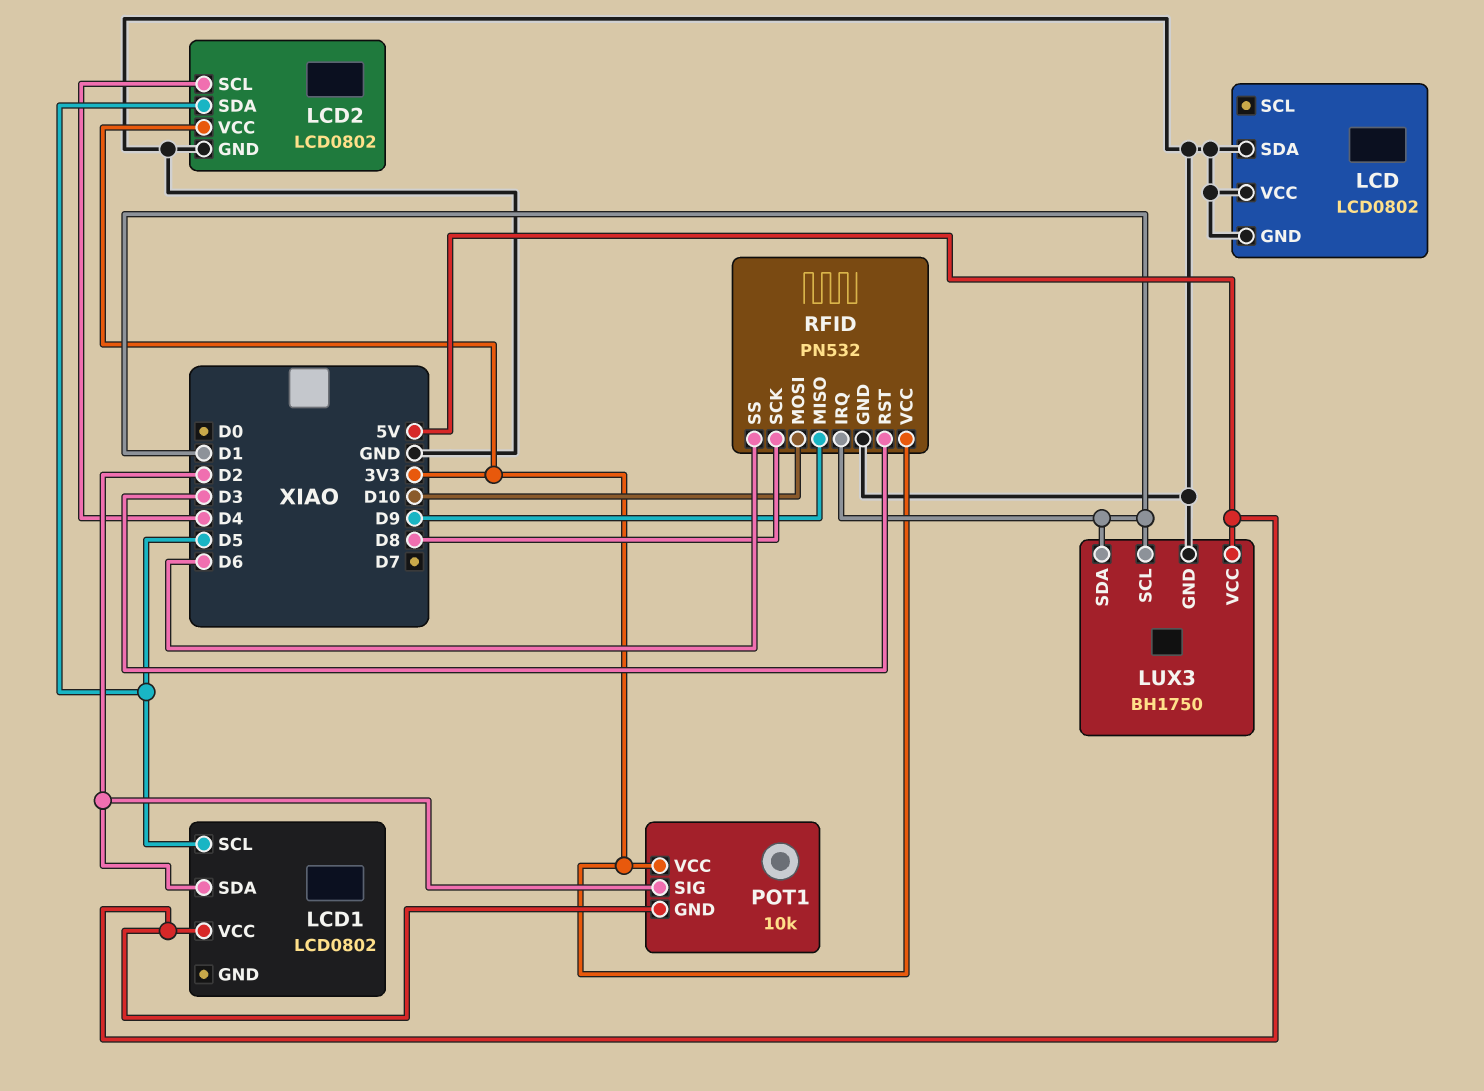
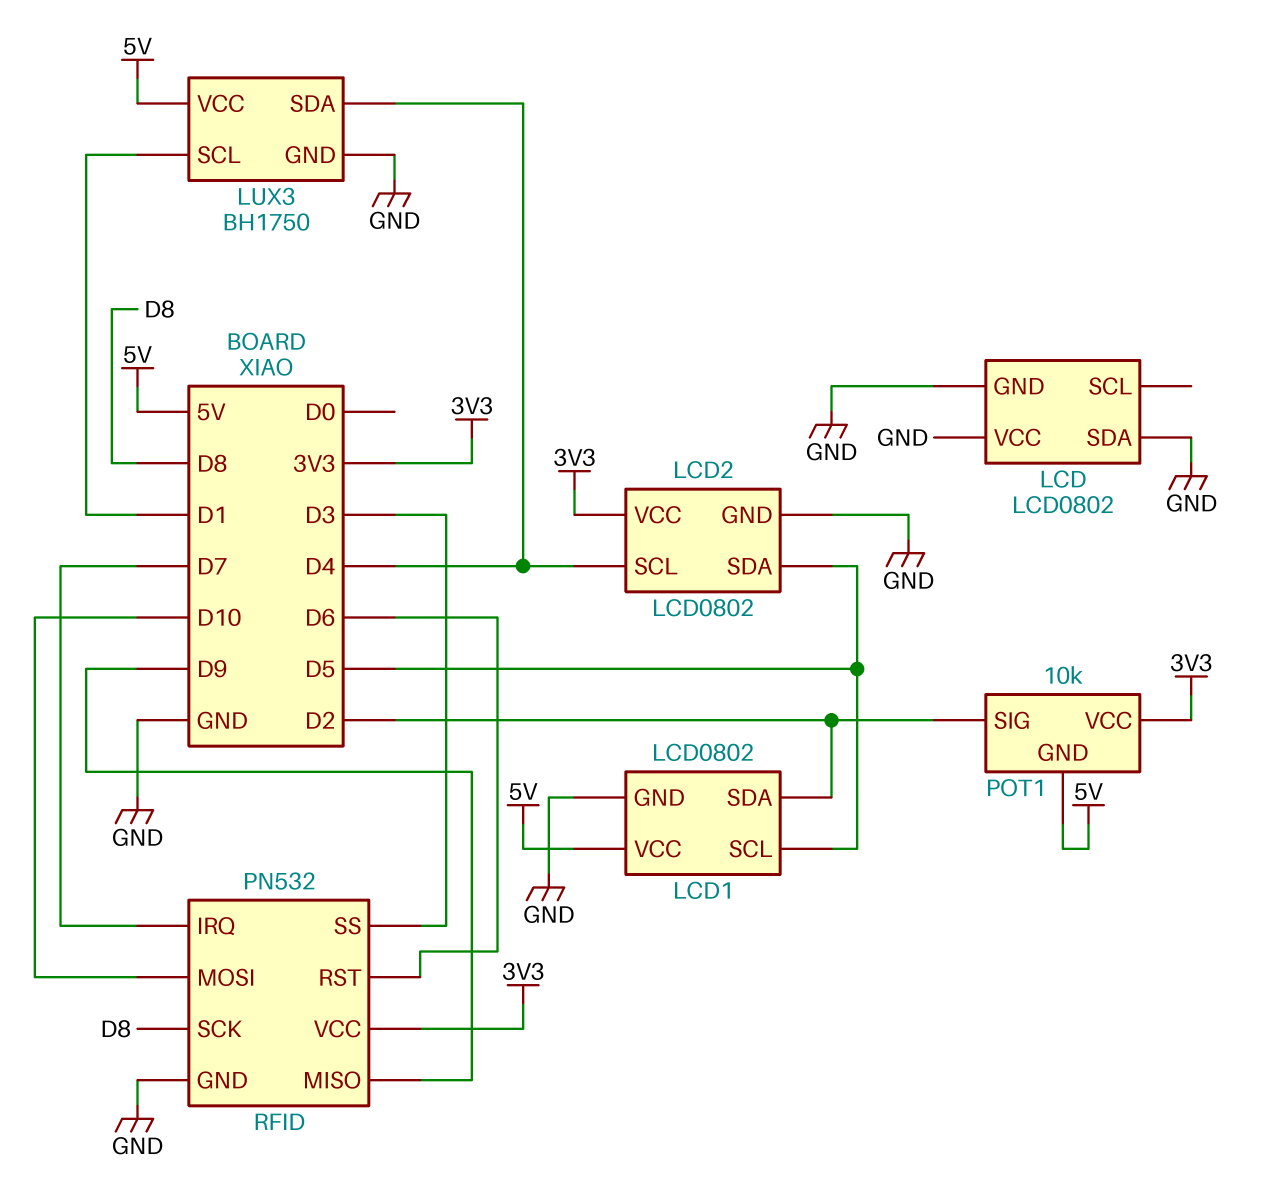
LCD1 pin GND: none -> GND
LUX3 pin SDA: D1 -> D4
RFID pin IRQ: D1 -> D7
RFID pin RST: D3 -> D6
RFID pin SS: D6 -> D3

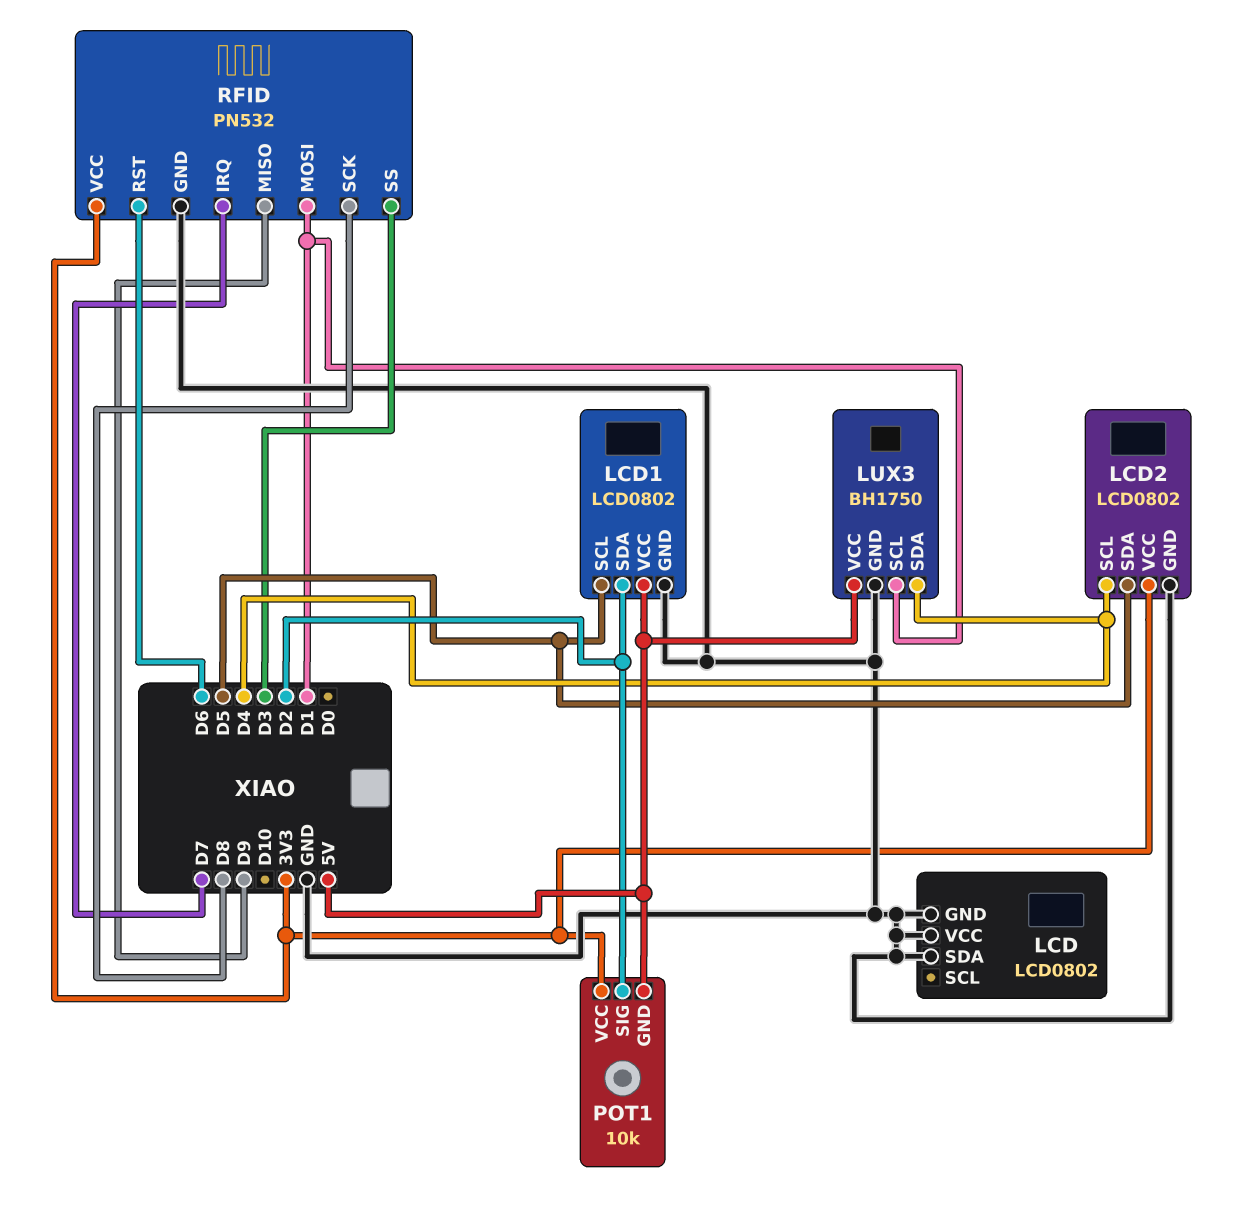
RFID pin MOSI: D10 -> D1

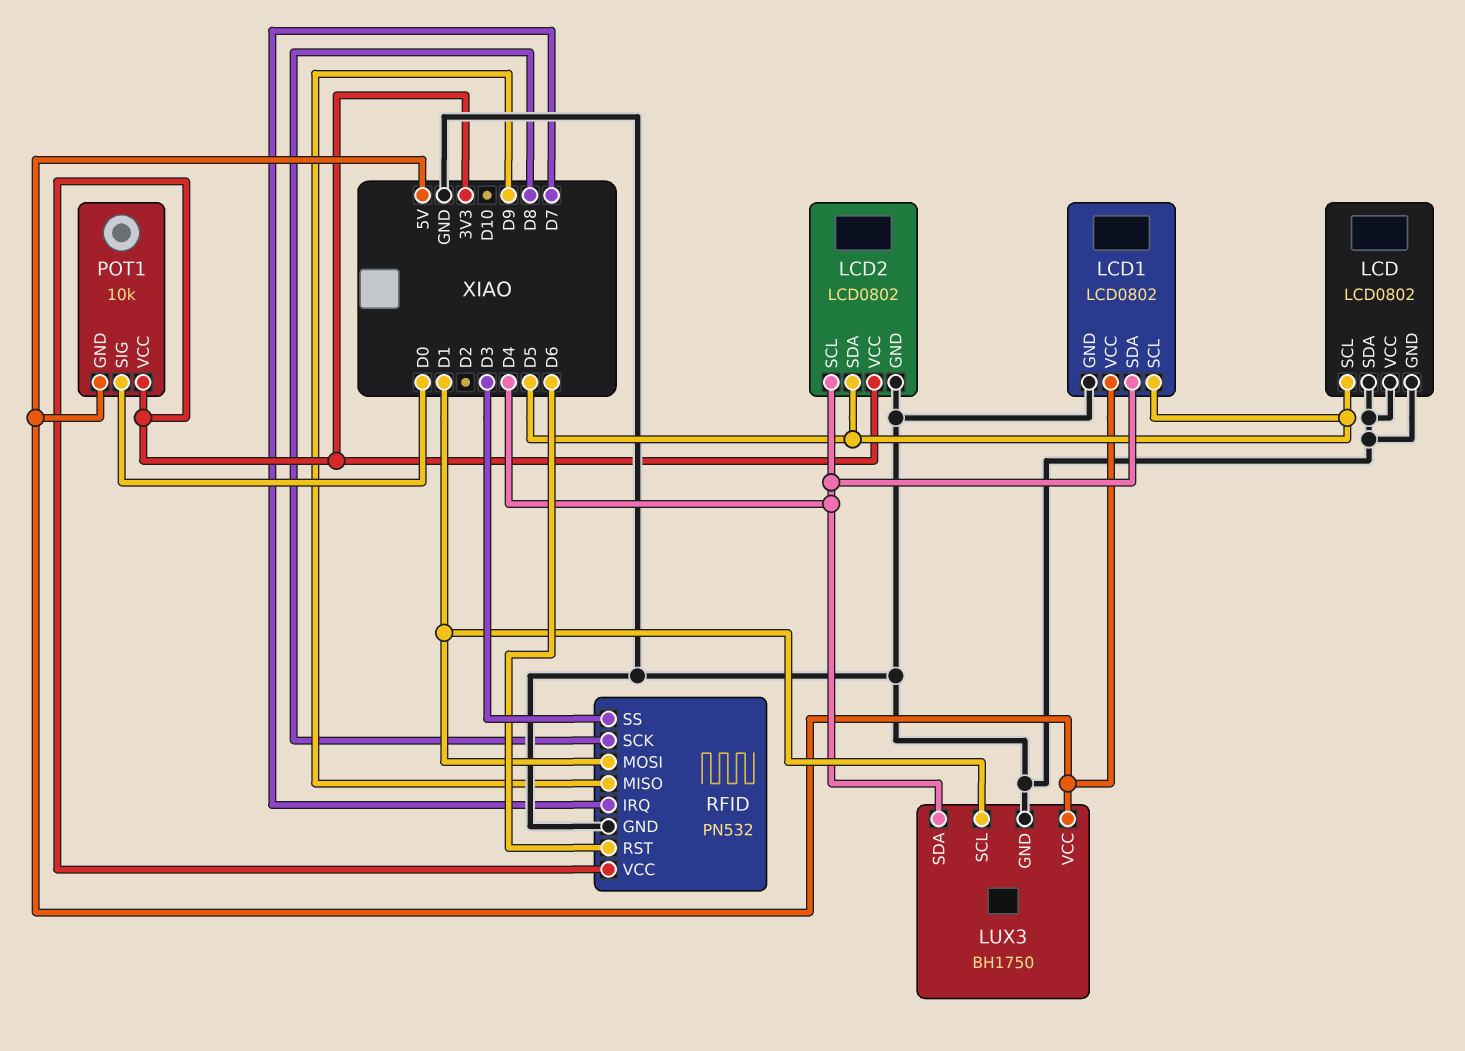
LCD pin SCL: none -> D5
LCD1 pin SDA: D2 -> D4
POT1 pin SIG: D2 -> D0

